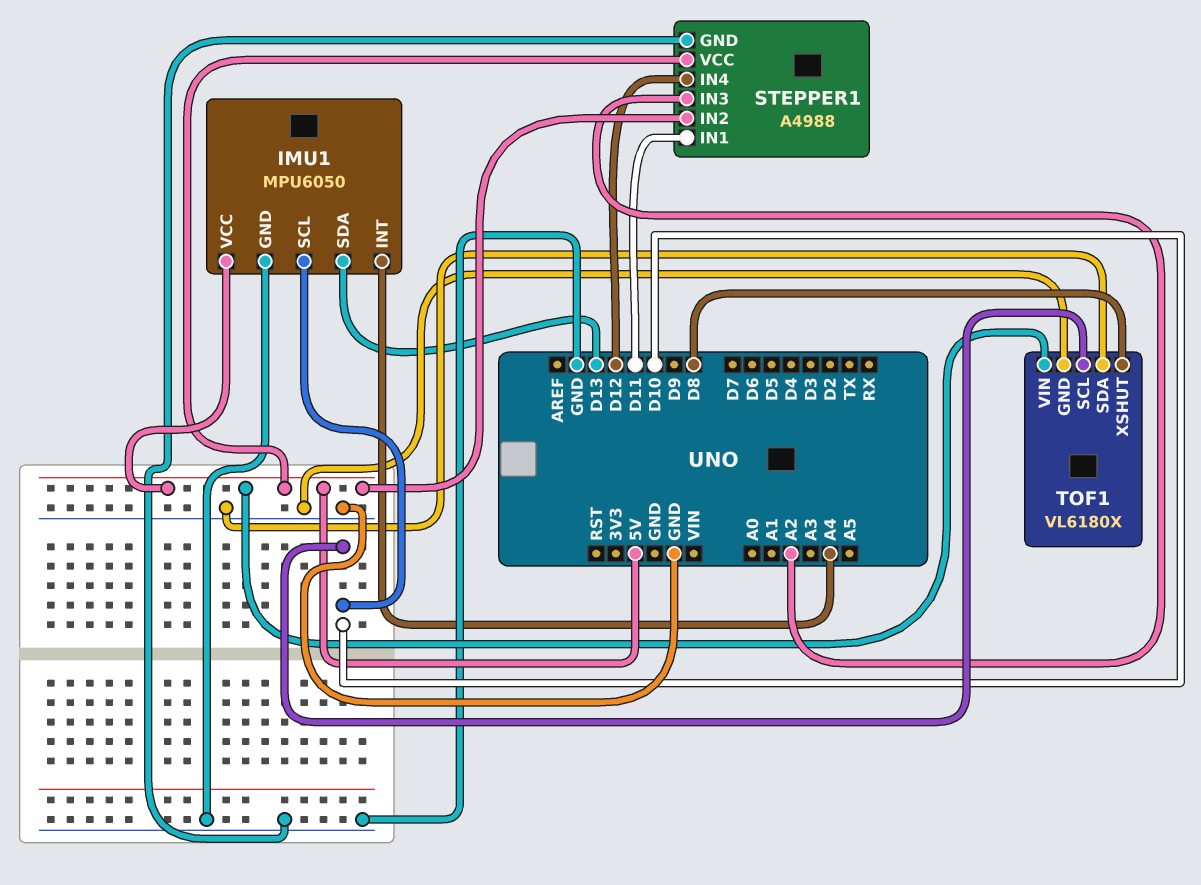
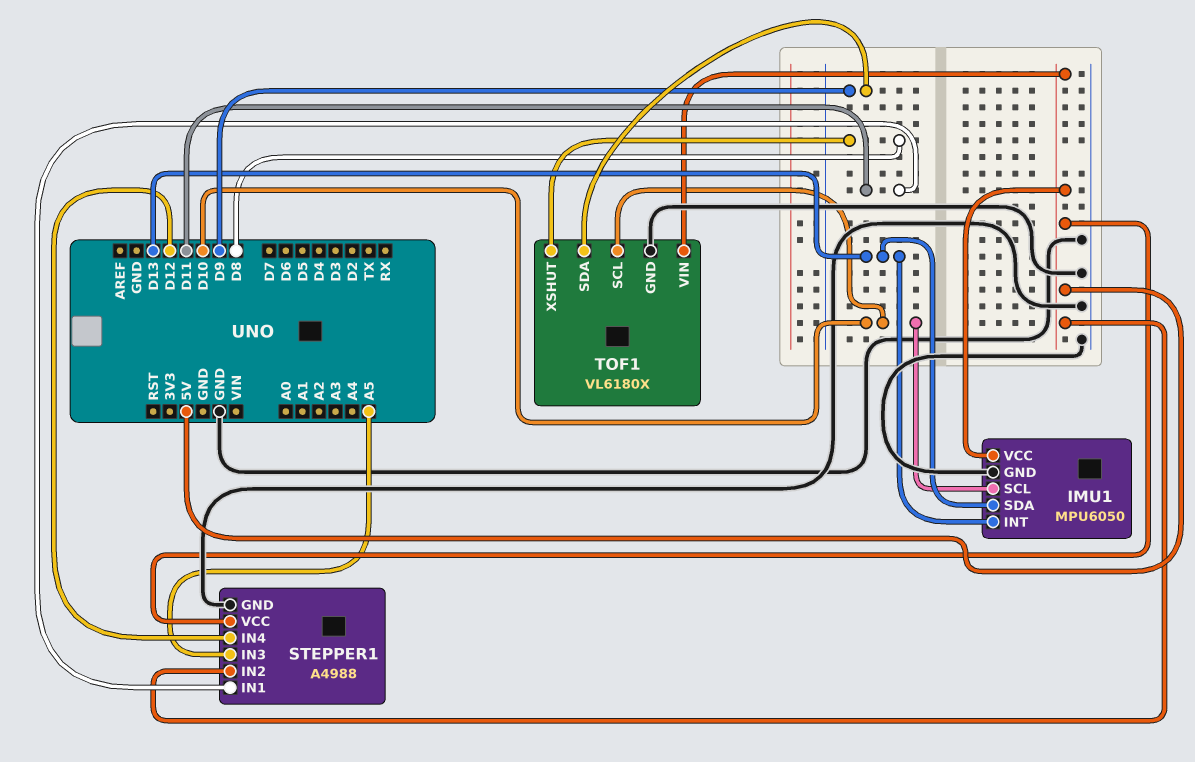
IMU1 pin INT: A4 -> D13
STEPPER1 pin IN3: A2 -> A5
TOF1 pin SDA: GND -> D9

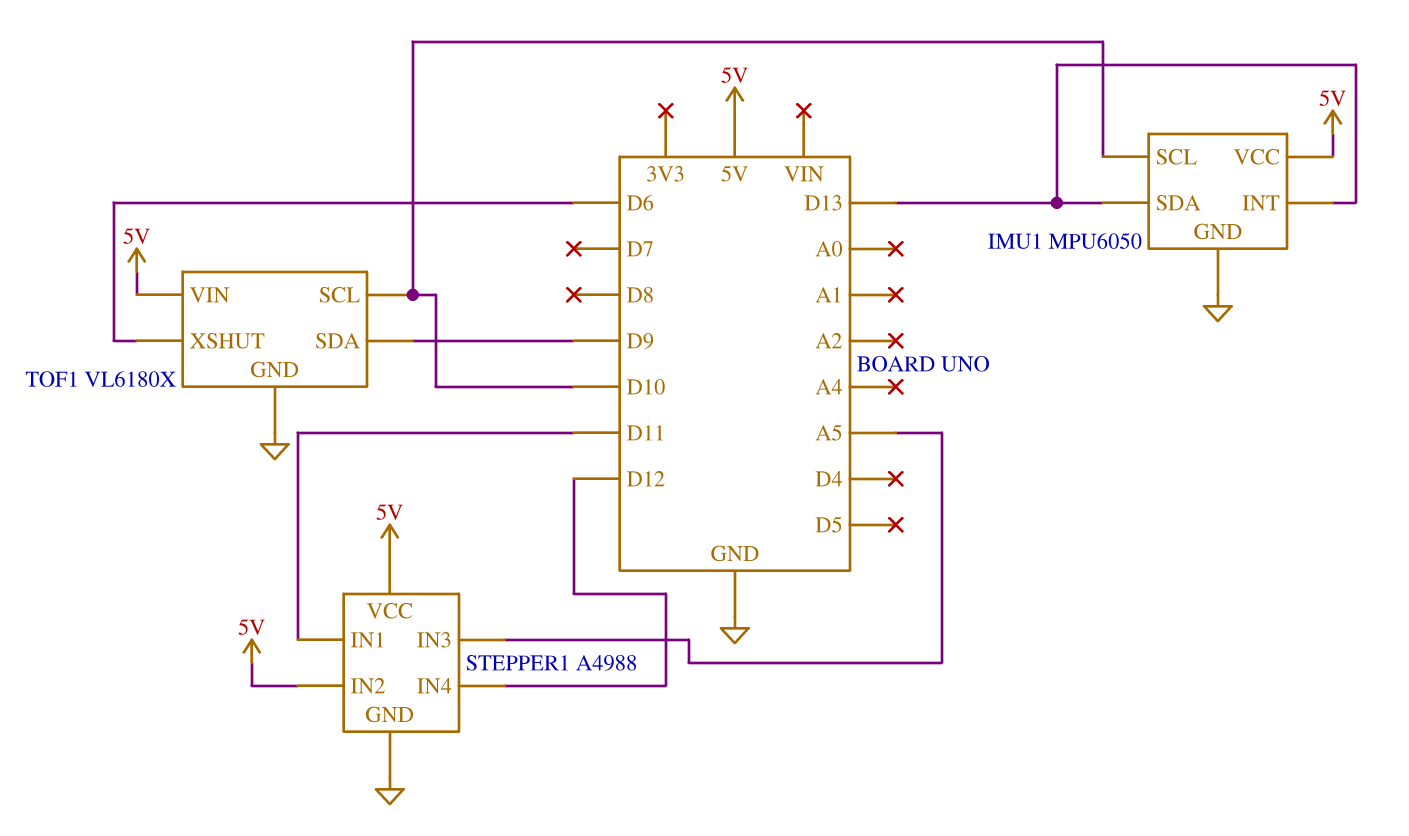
TOF1 pin XSHUT: D8 -> D6

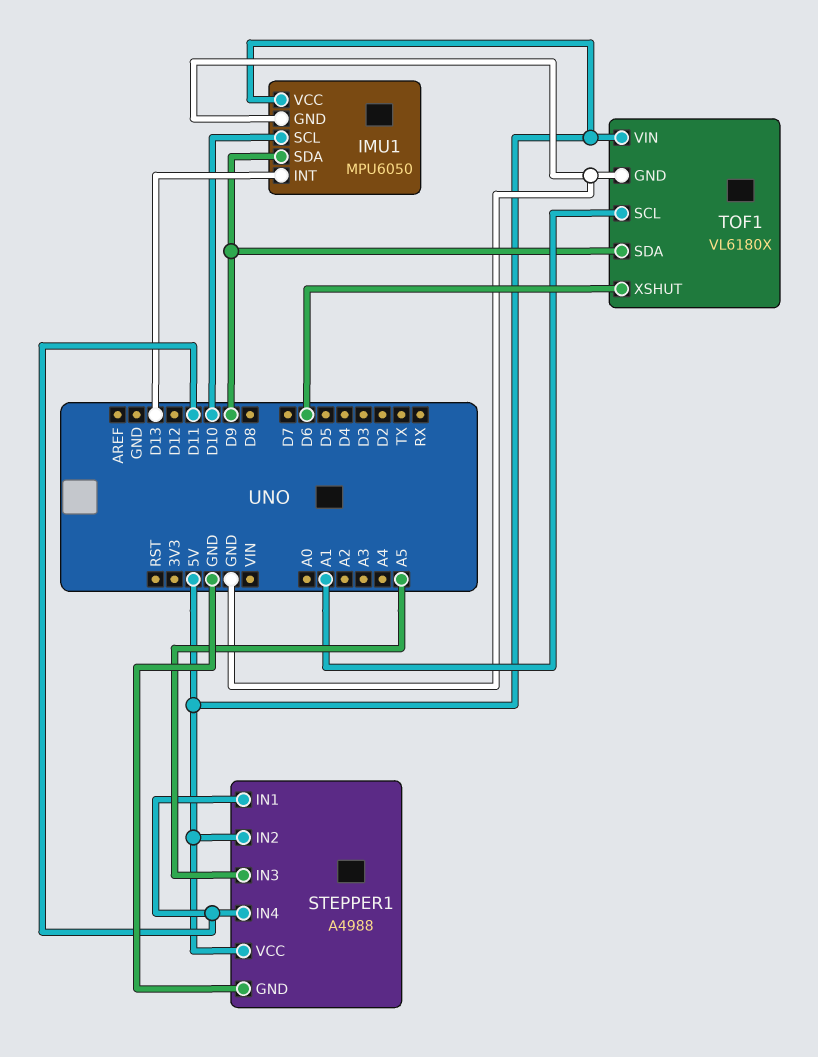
IMU1 pin SDA: D13 -> D9
STEPPER1 pin IN4: D12 -> D11
TOF1 pin SCL: D10 -> A1

